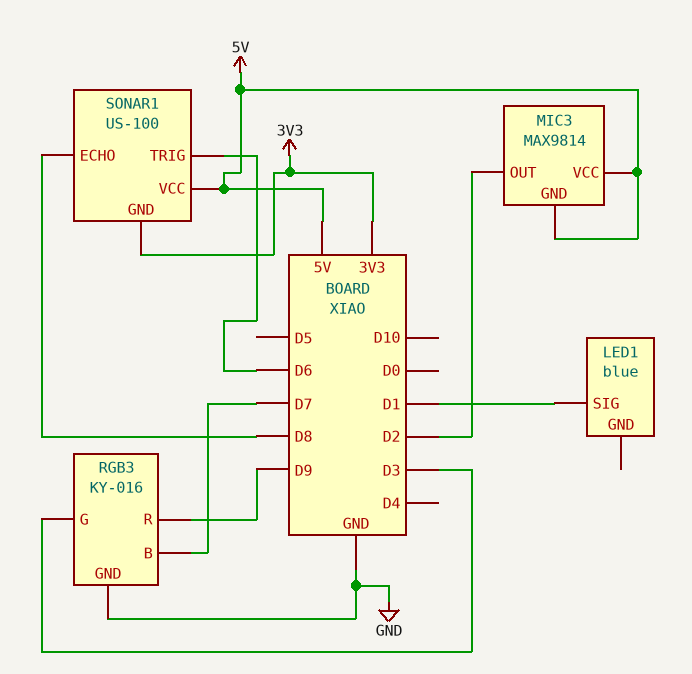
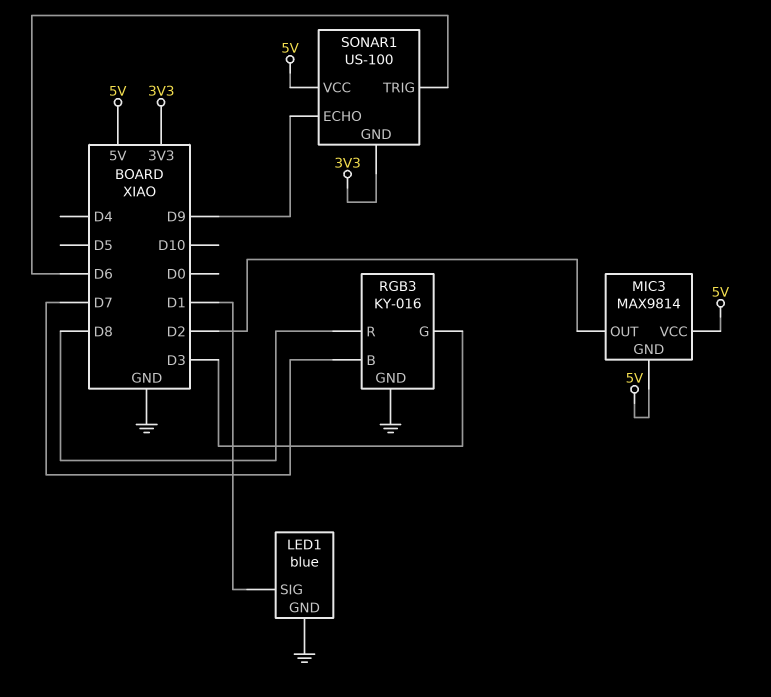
LED1 pin GND: none -> GND
RGB3 pin R: D9 -> D8
SONAR1 pin ECHO: D8 -> D9

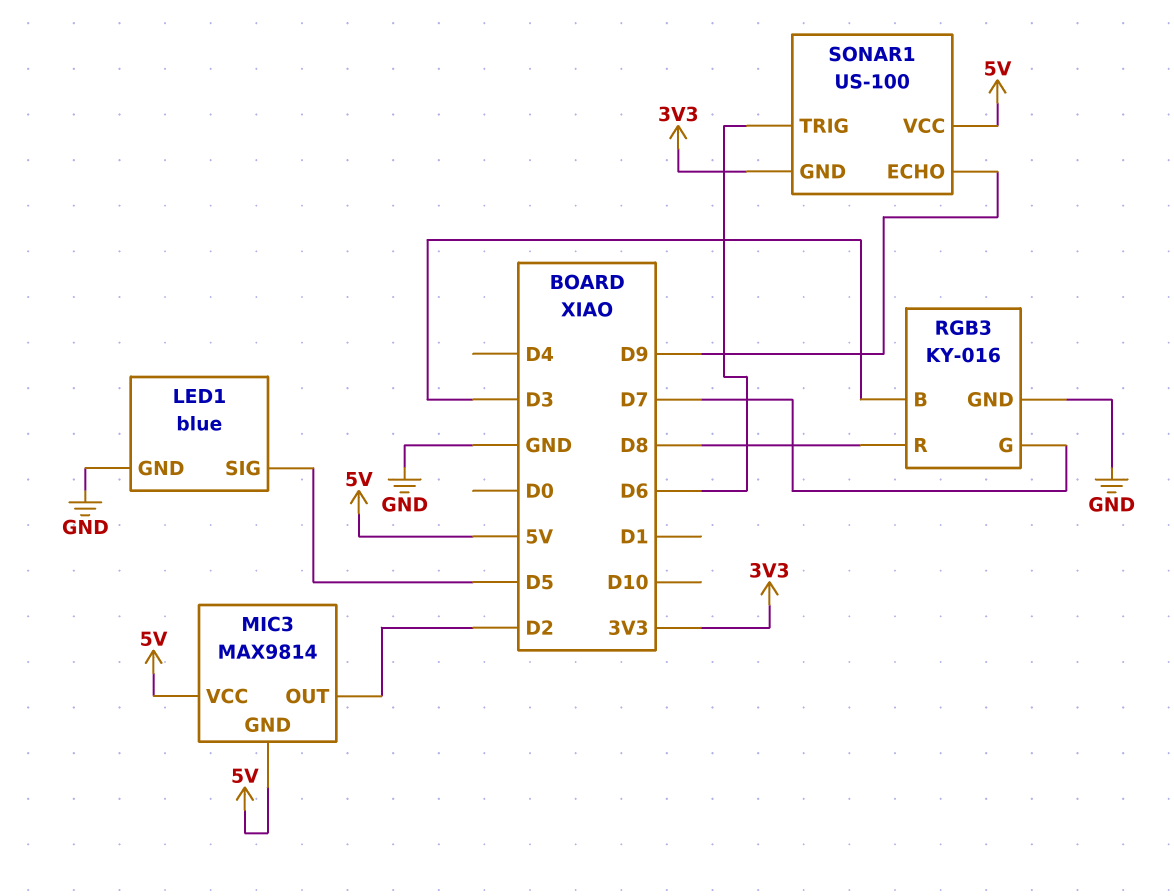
LED1 pin SIG: D1 -> D5
RGB3 pin B: D7 -> D3
RGB3 pin G: D3 -> D7

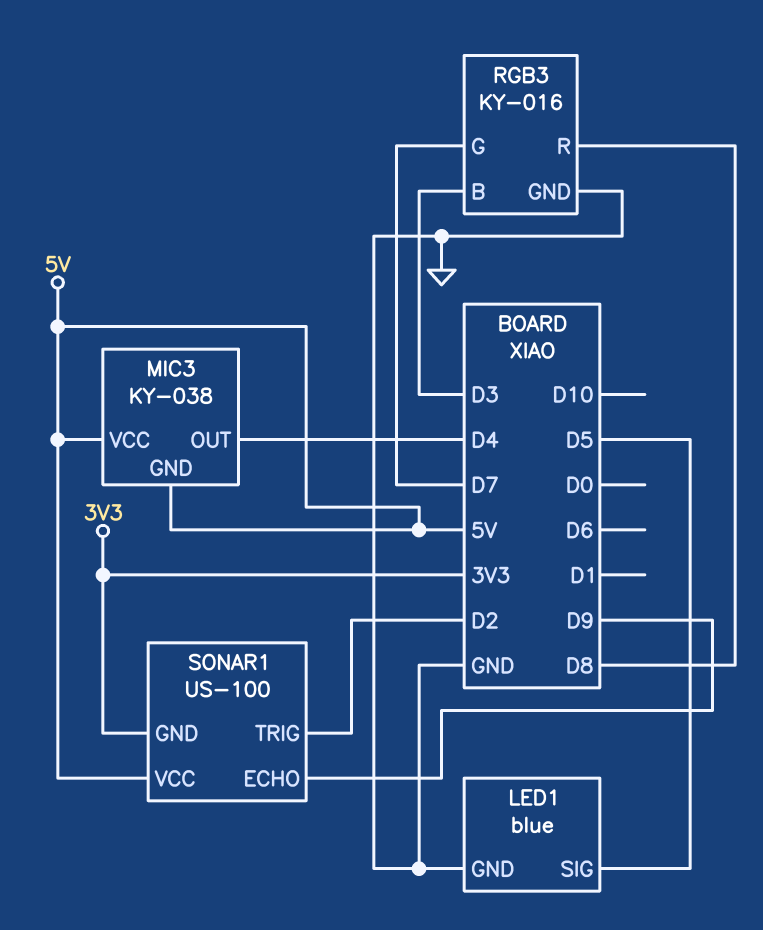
MIC3: MAX9814 -> KY-038
MIC3 pin OUT: D2 -> D4
SONAR1 pin TRIG: D6 -> D2

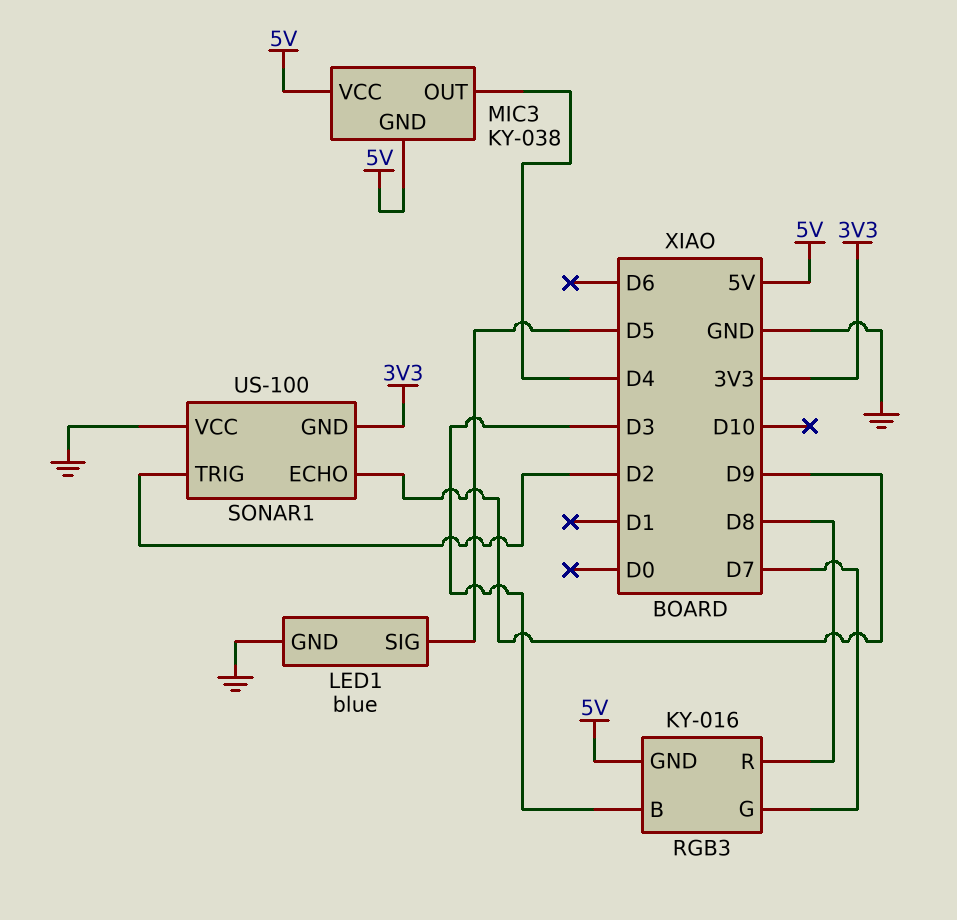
RGB3 pin GND: GND -> 5V
SONAR1 pin VCC: 5V -> GND

